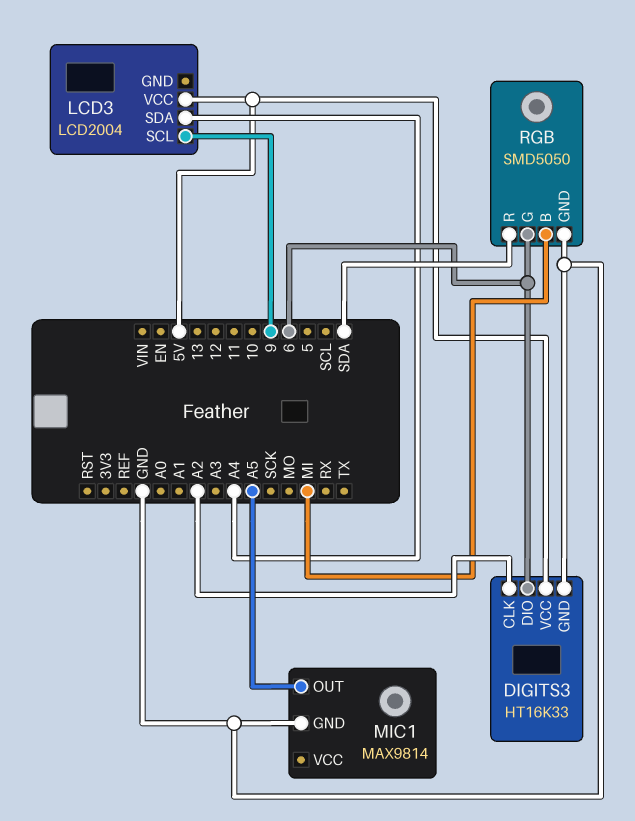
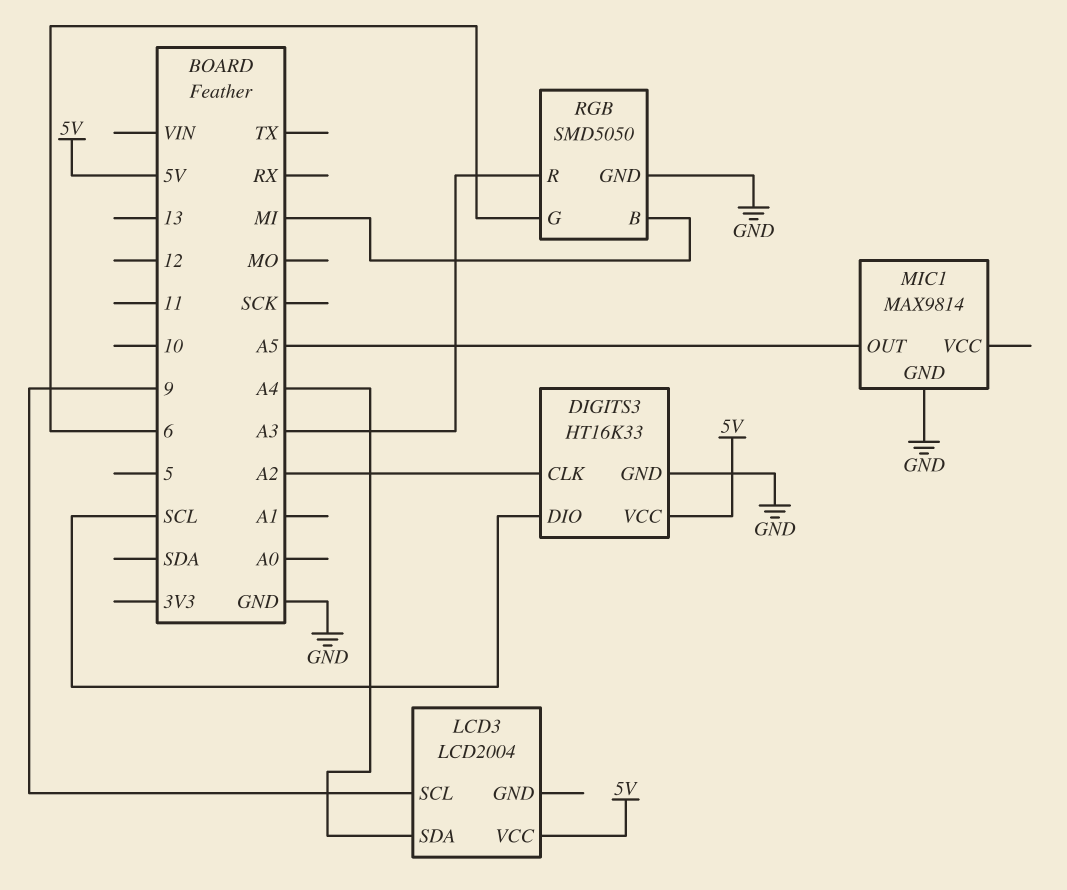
DIGITS3 pin DIO: 6 -> SCL
RGB pin R: SDA -> A3

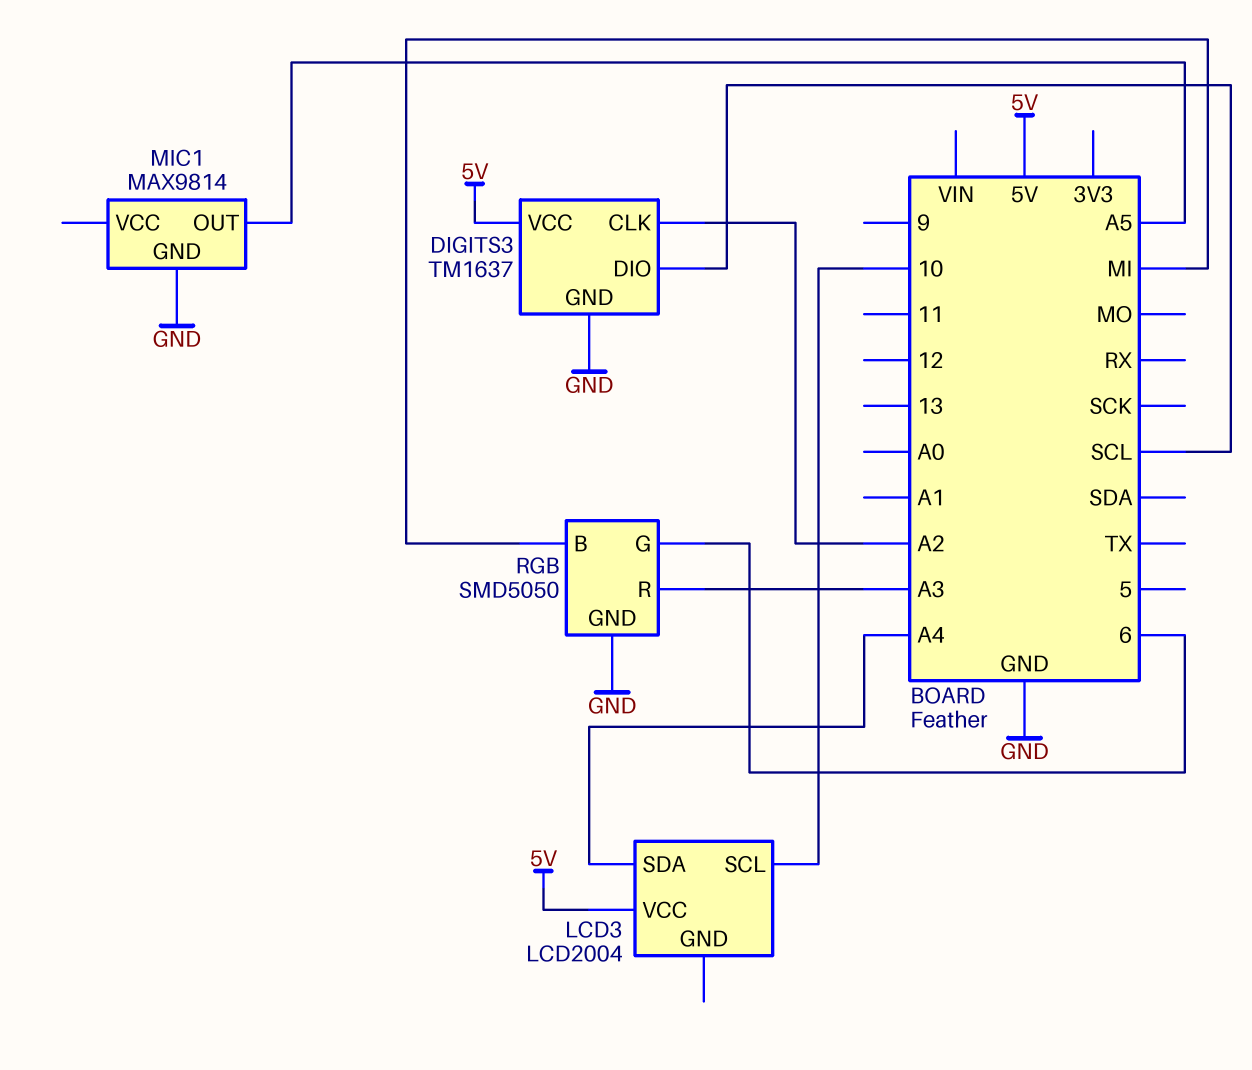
DIGITS3: HT16K33 -> TM1637
LCD3 pin SCL: 9 -> 10

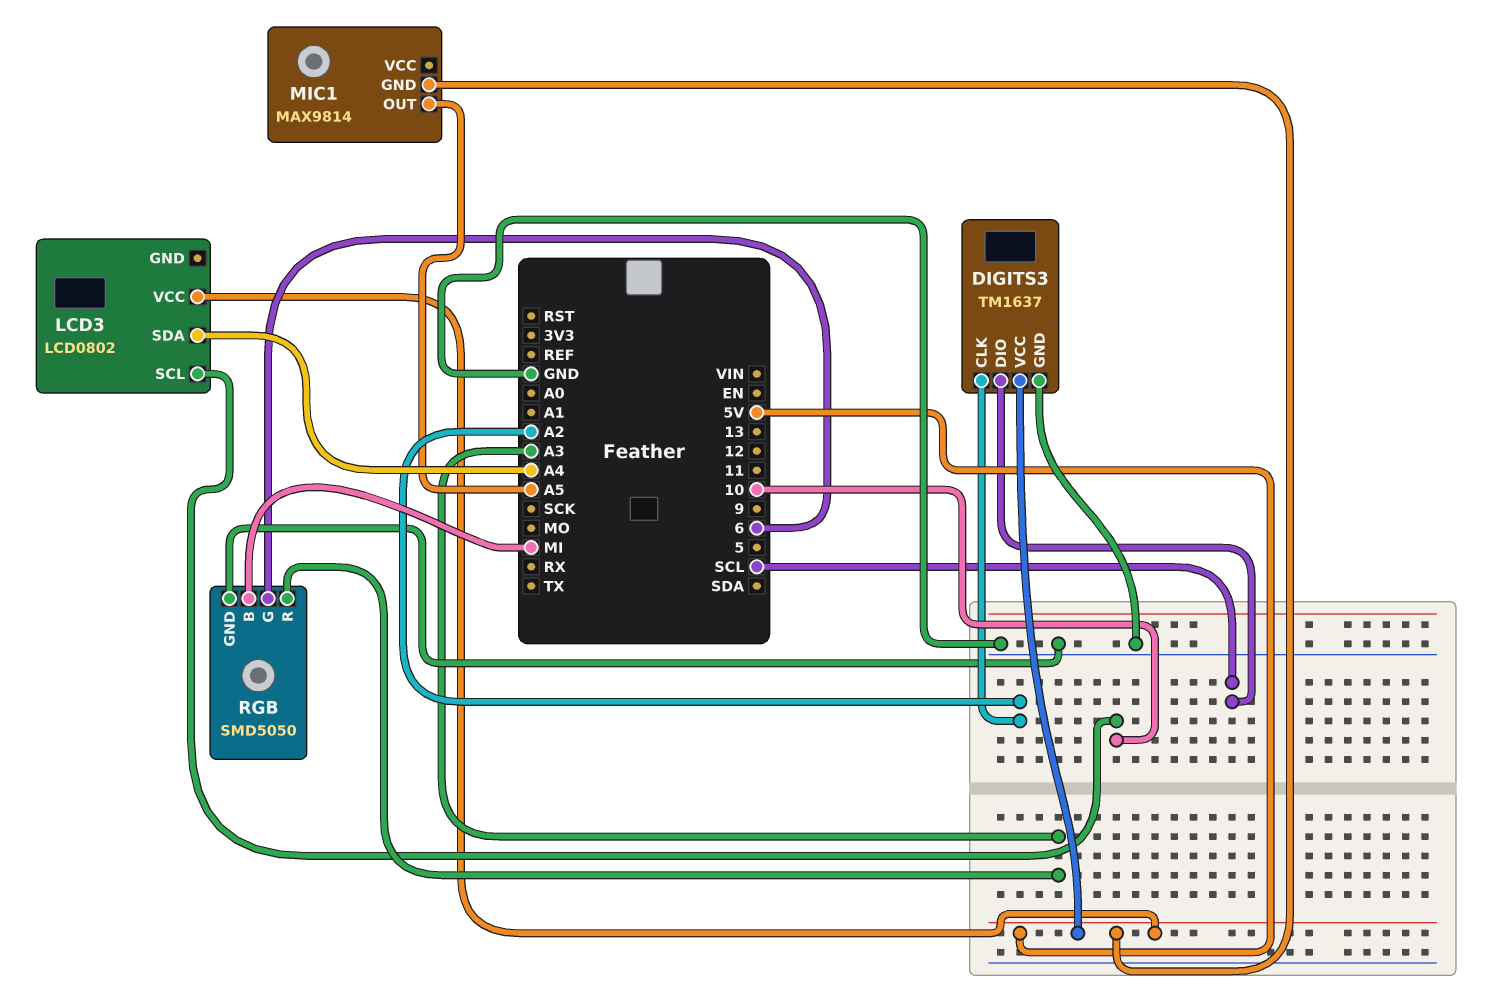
LCD3: LCD2004 -> LCD0802
MIC1 pin GND: GND -> 5V

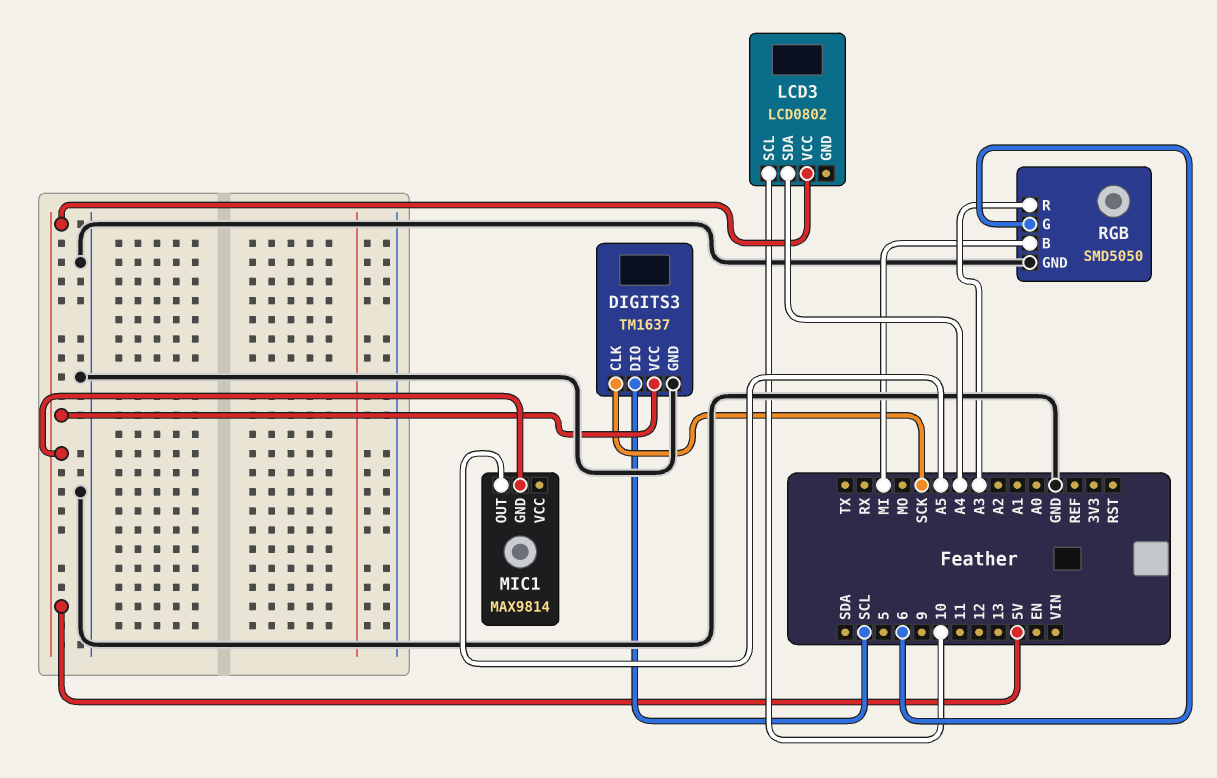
DIGITS3 pin CLK: A2 -> SCK

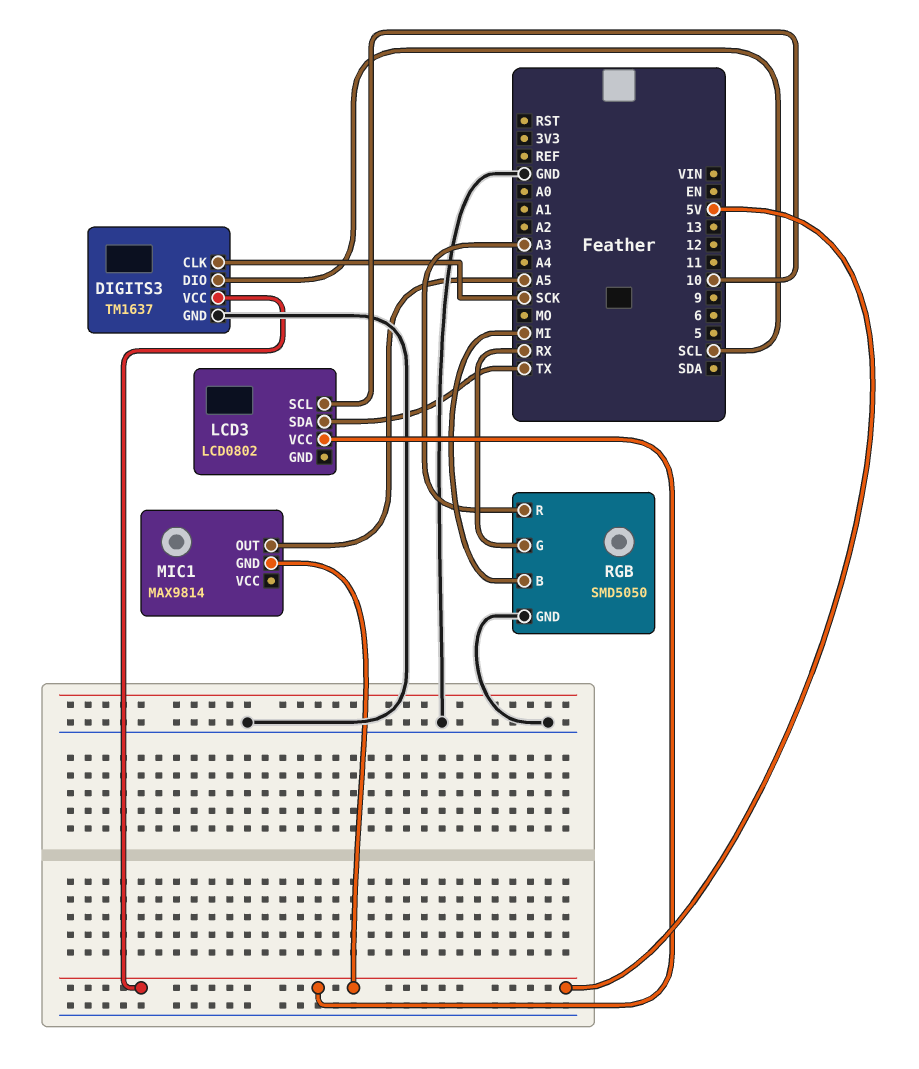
LCD3 pin SDA: A4 -> TX
RGB pin G: 6 -> RX

